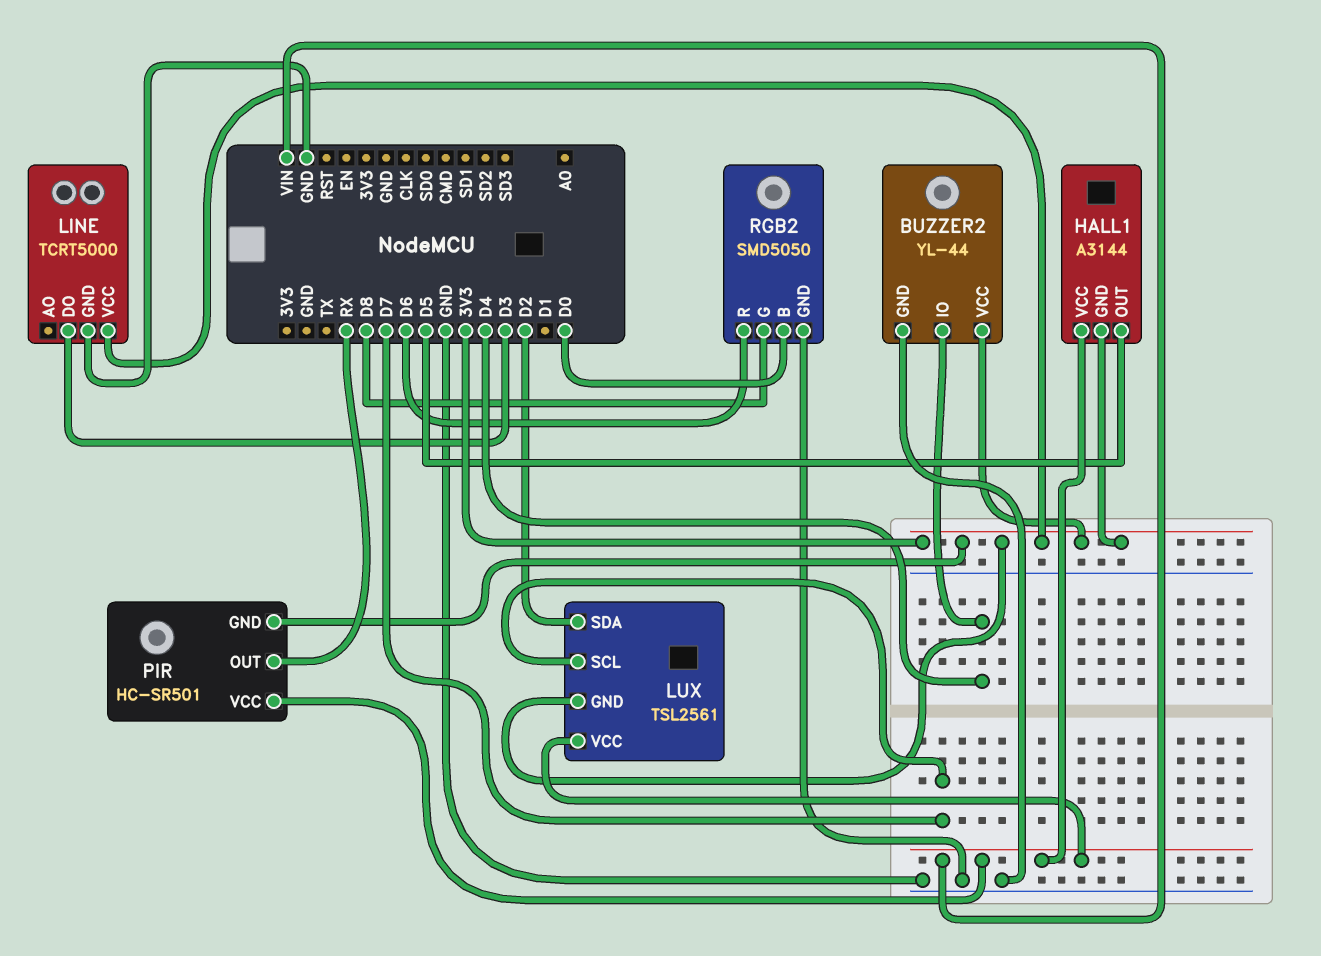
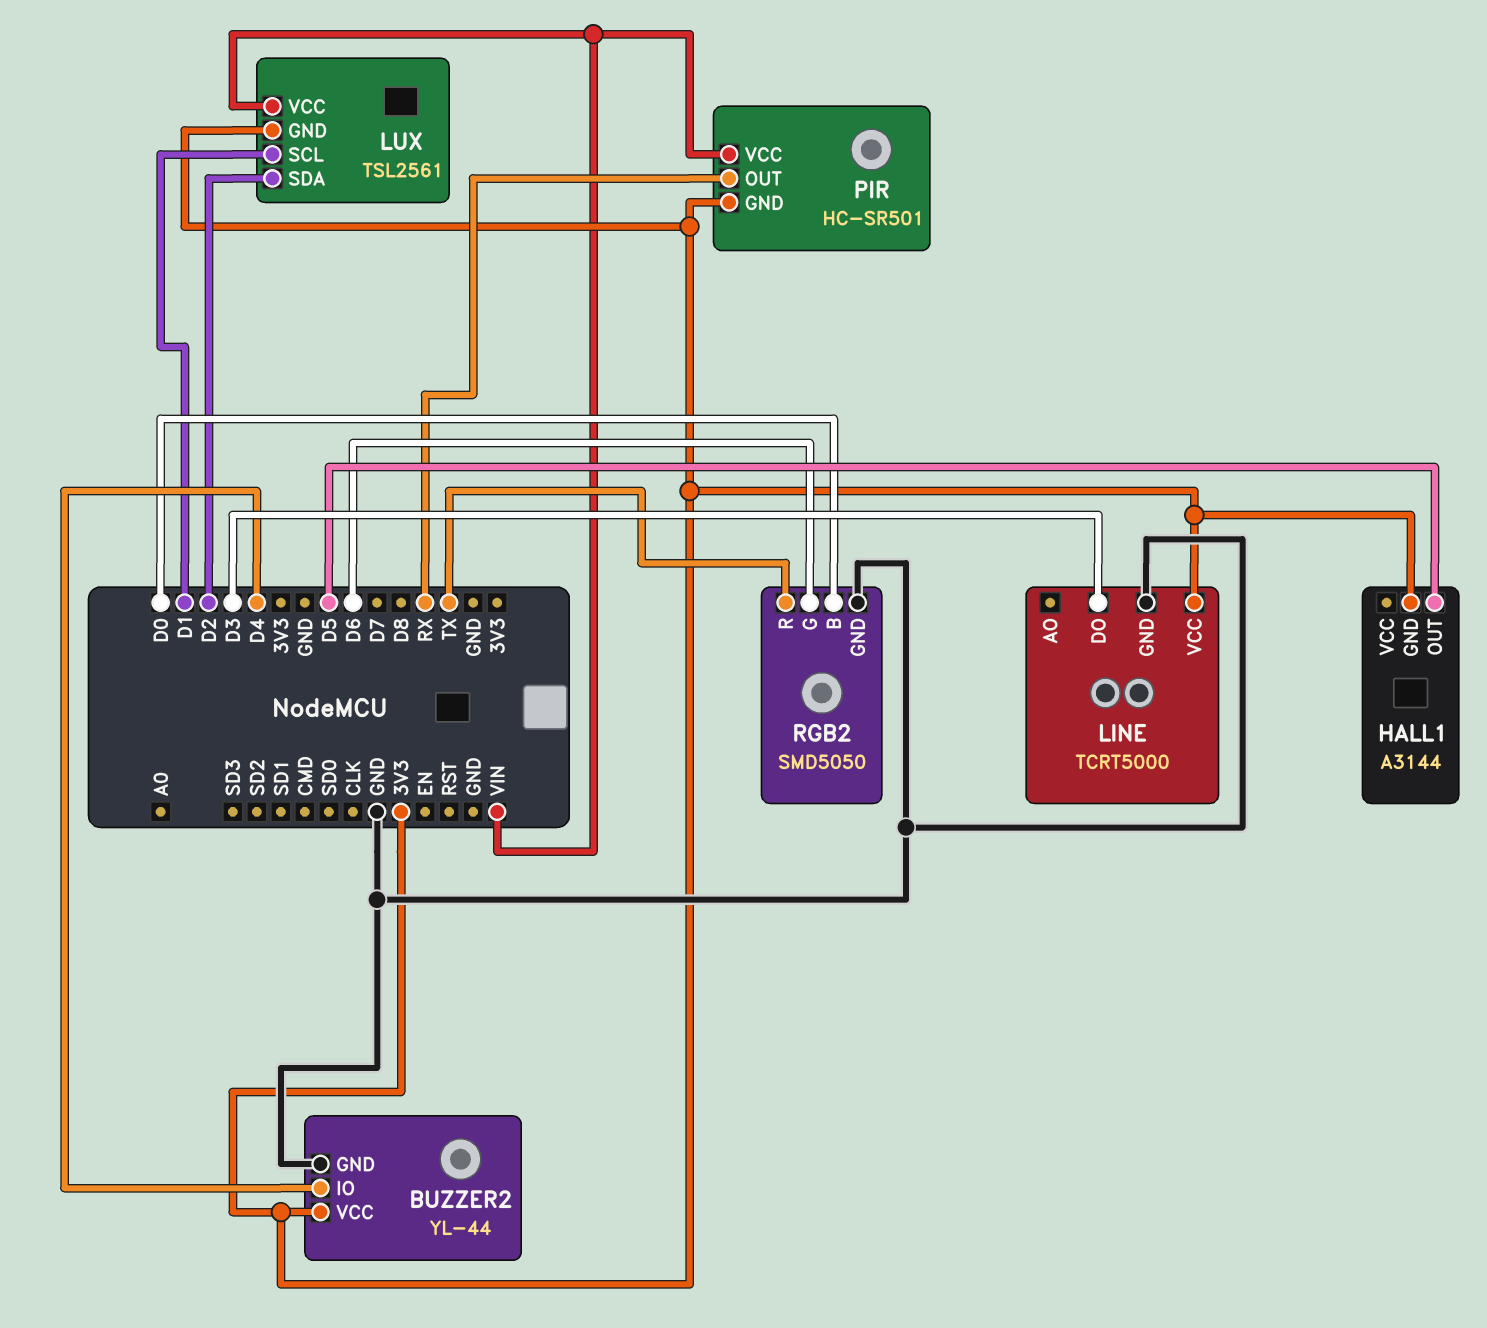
HALL1 pin VCC: VIN -> none
LUX pin SCL: D7 -> D1
RGB2 pin G: D8 -> D6
RGB2 pin R: D6 -> TX

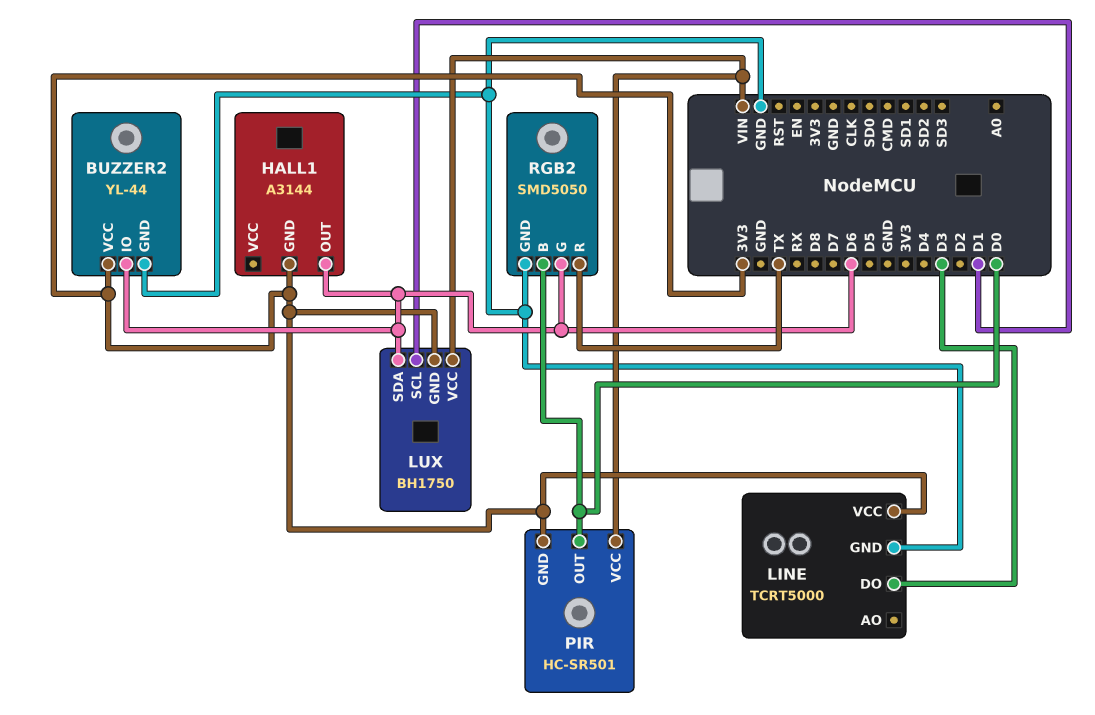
BUZZER2 pin IO: D4 -> D6
HALL1 pin OUT: D5 -> D6
LUX: TSL2561 -> BH1750
LUX pin SDA: D2 -> D6
PIR pin OUT: RX -> D0

